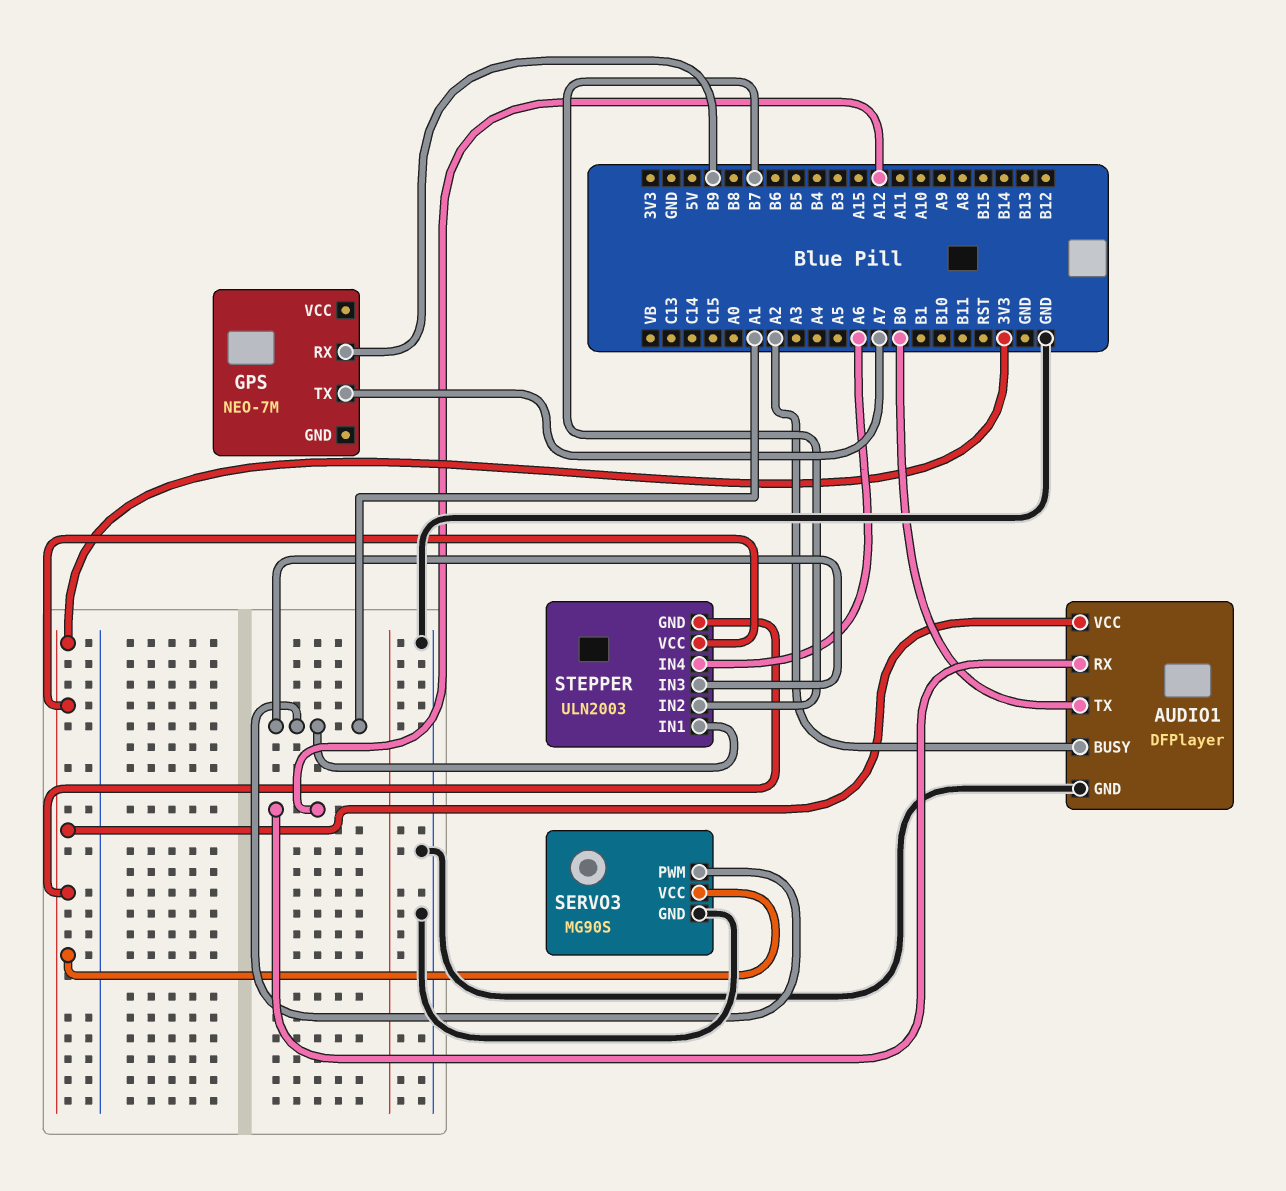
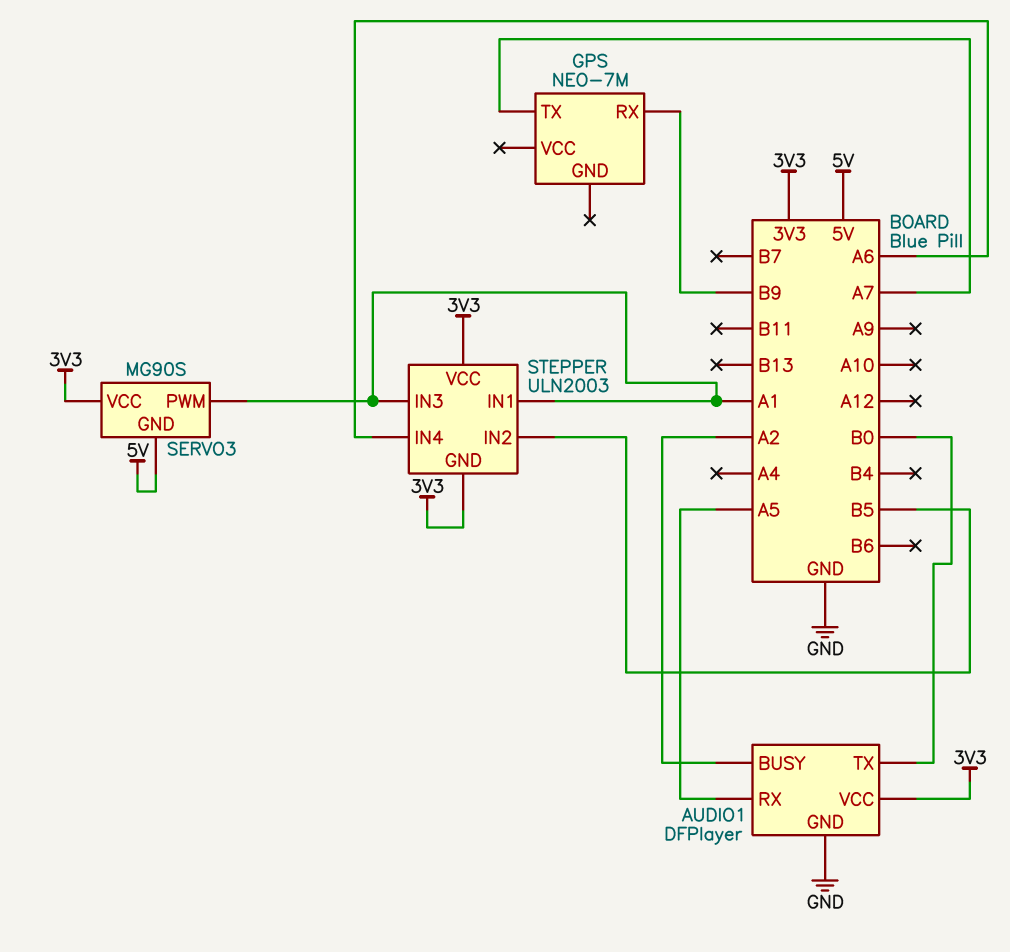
AUDIO1 pin RX: A12 -> A5
SERVO3 pin GND: GND -> 5V
STEPPER pin IN2: B7 -> B5

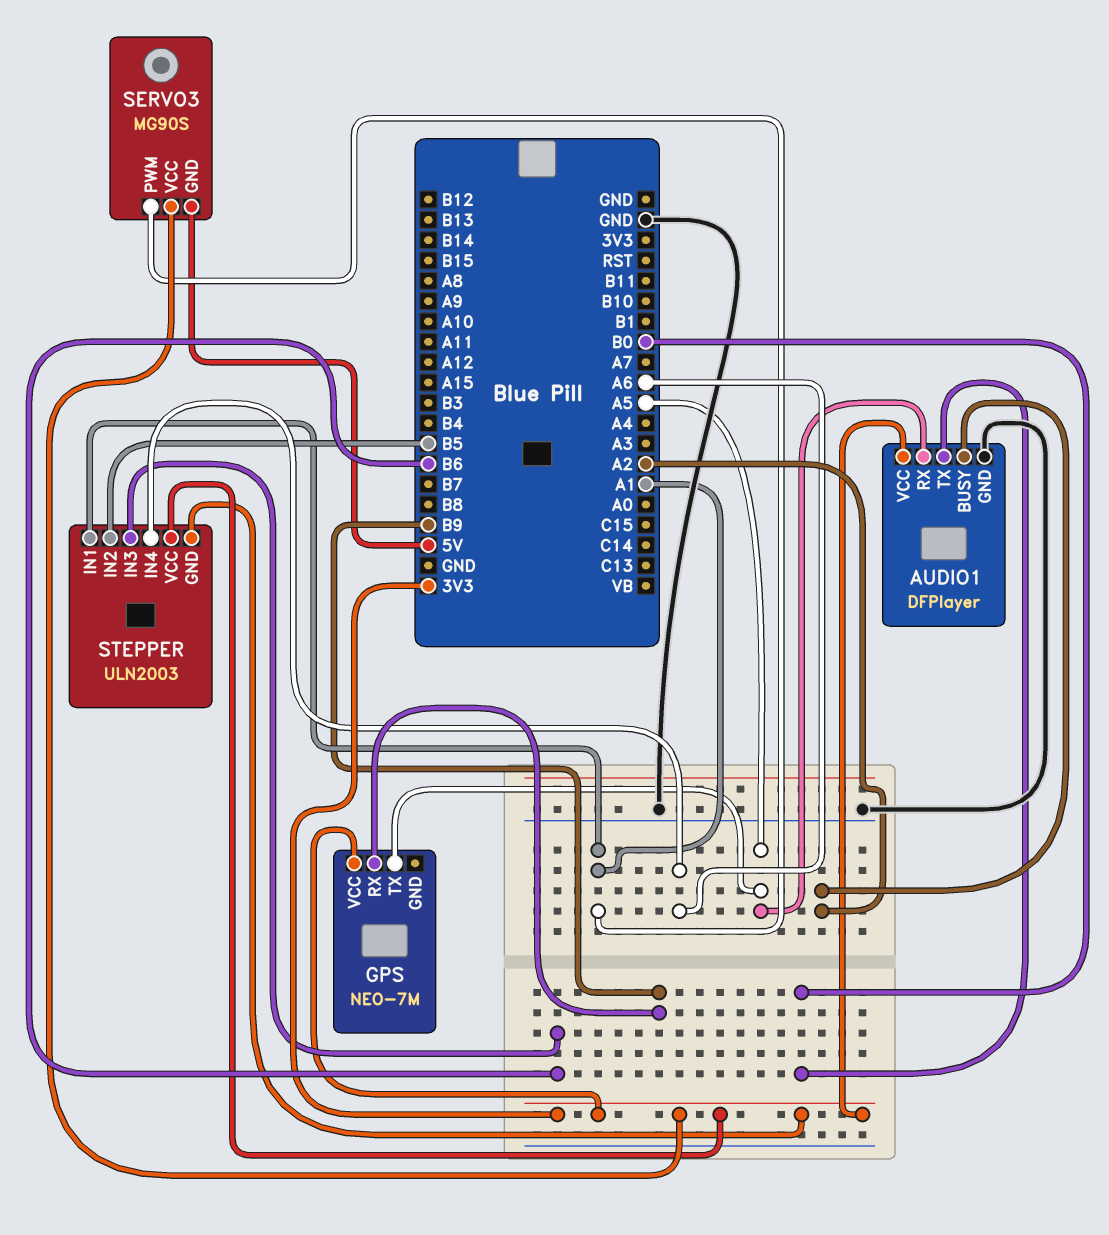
GPS pin TX: A7 -> A5
GPS pin VCC: none -> 3V3
STEPPER pin IN3: A1 -> B6

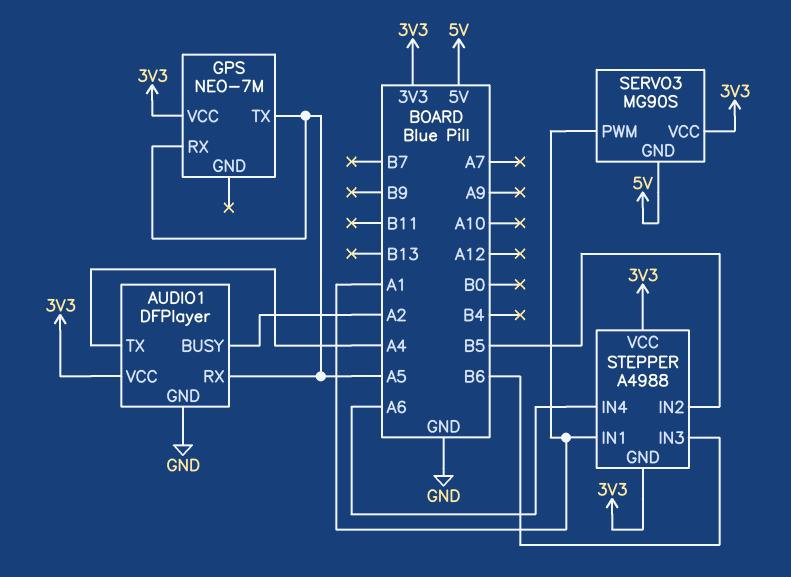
AUDIO1 pin TX: B0 -> A4
GPS pin RX: B9 -> A5
STEPPER: ULN2003 -> A4988

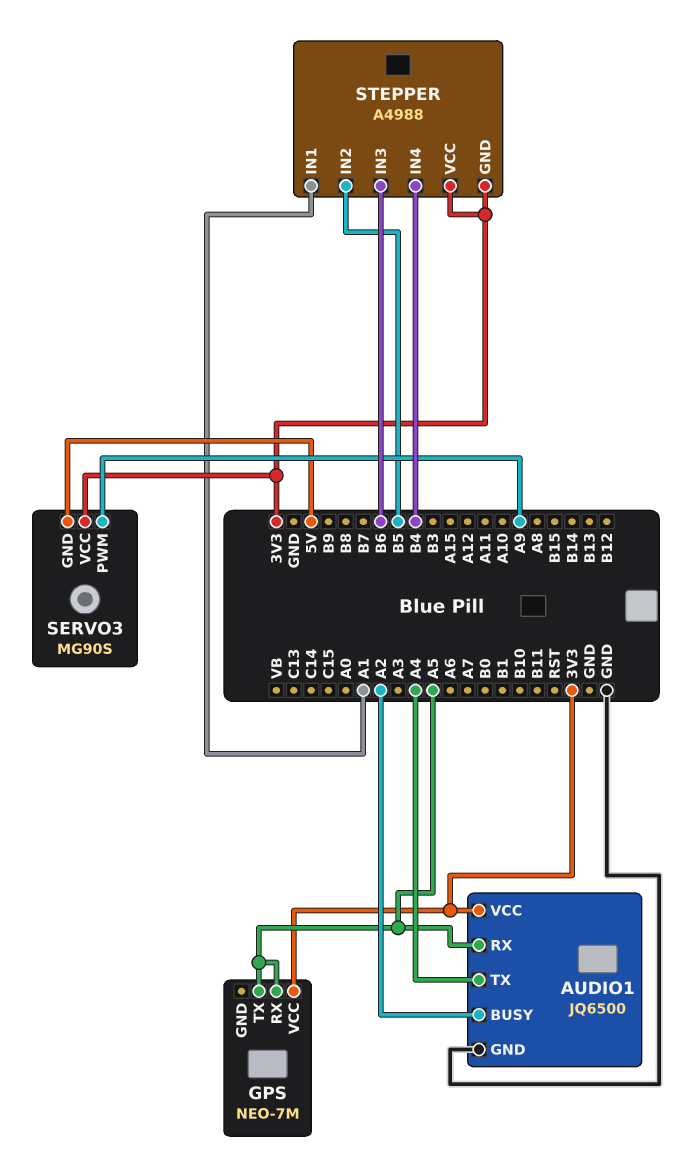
AUDIO1: DFPlayer -> JQ6500
SERVO3 pin PWM: A1 -> A9
STEPPER pin IN4: A6 -> B4

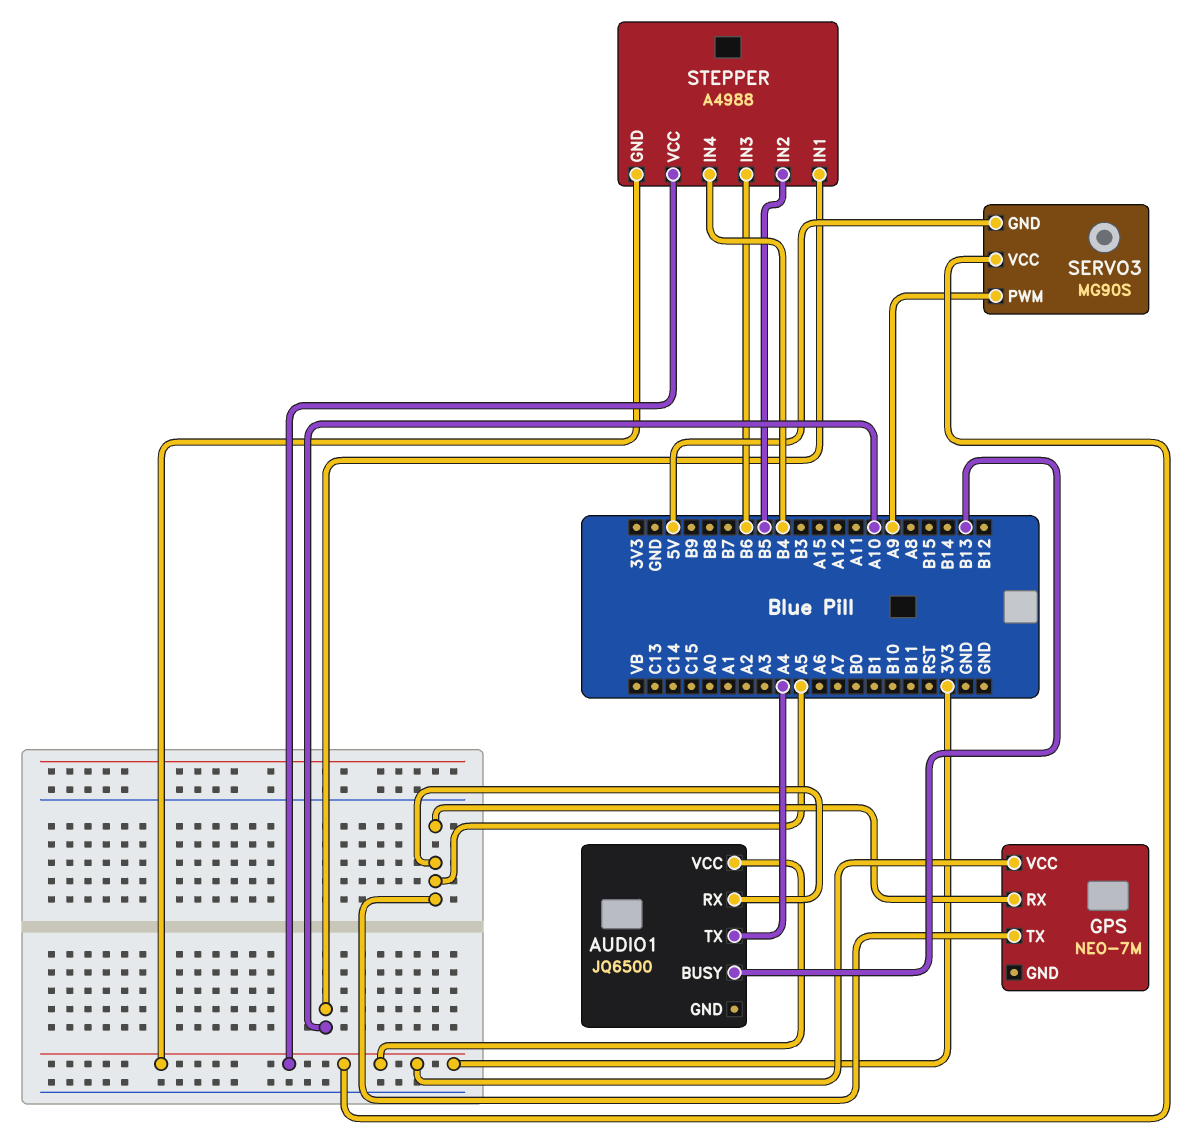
AUDIO1 pin BUSY: A2 -> B13
AUDIO1 pin GND: GND -> none
STEPPER pin IN1: A1 -> A10

